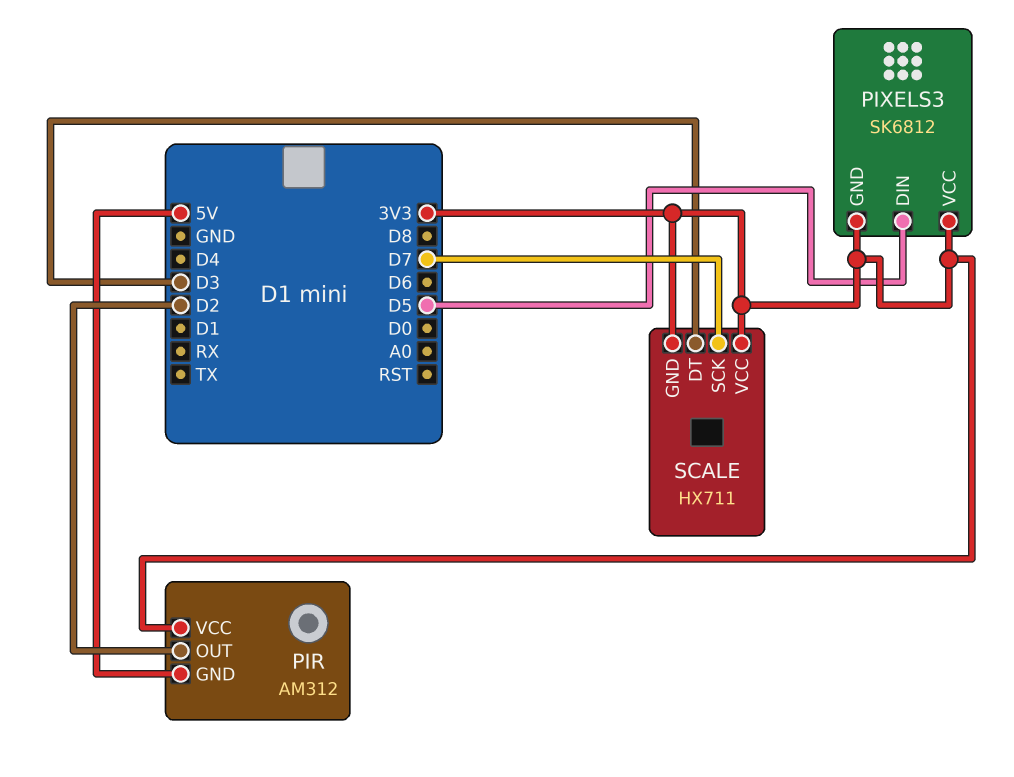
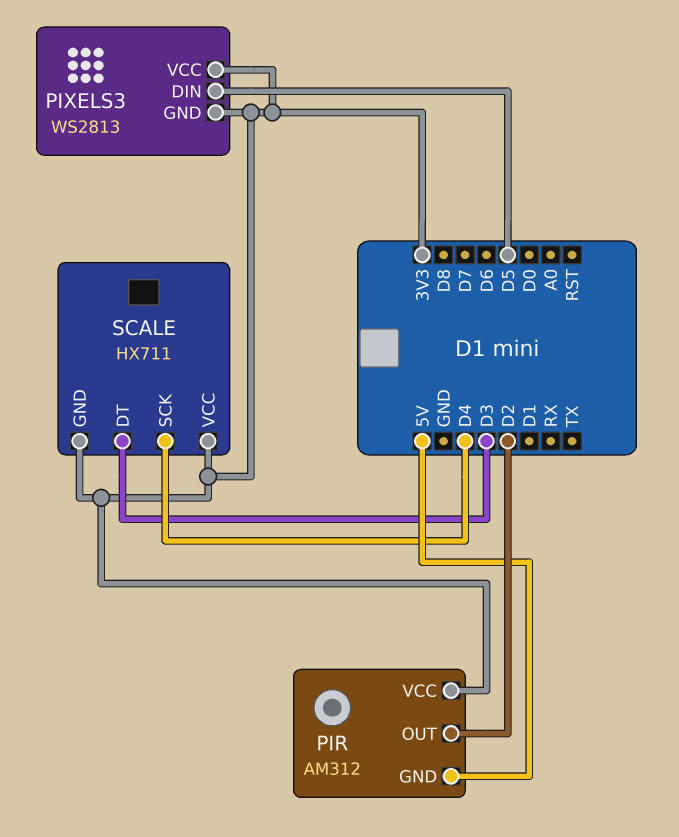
PIXELS3: SK6812 -> WS2813
SCALE pin SCK: D7 -> D4

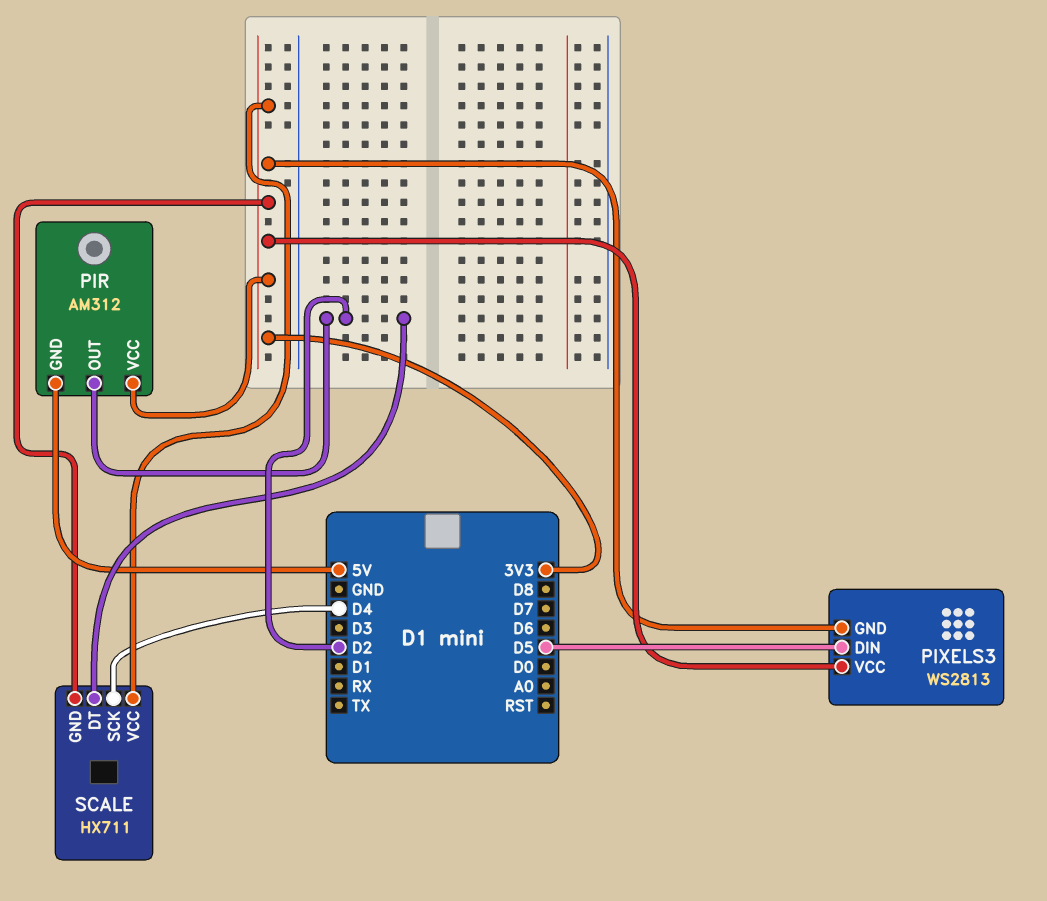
SCALE pin DT: D3 -> D2

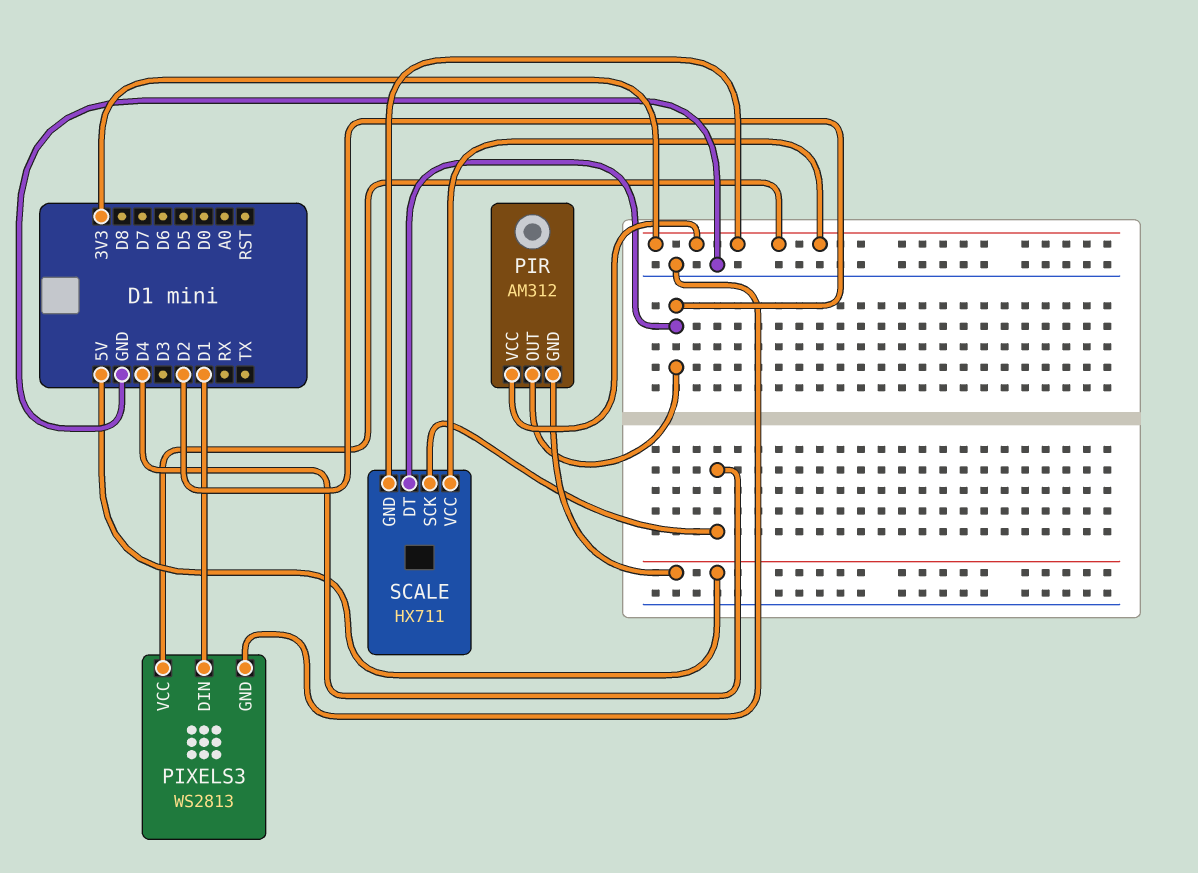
PIXELS3 pin DIN: D5 -> D1
PIXELS3 pin GND: 3V3 -> GND

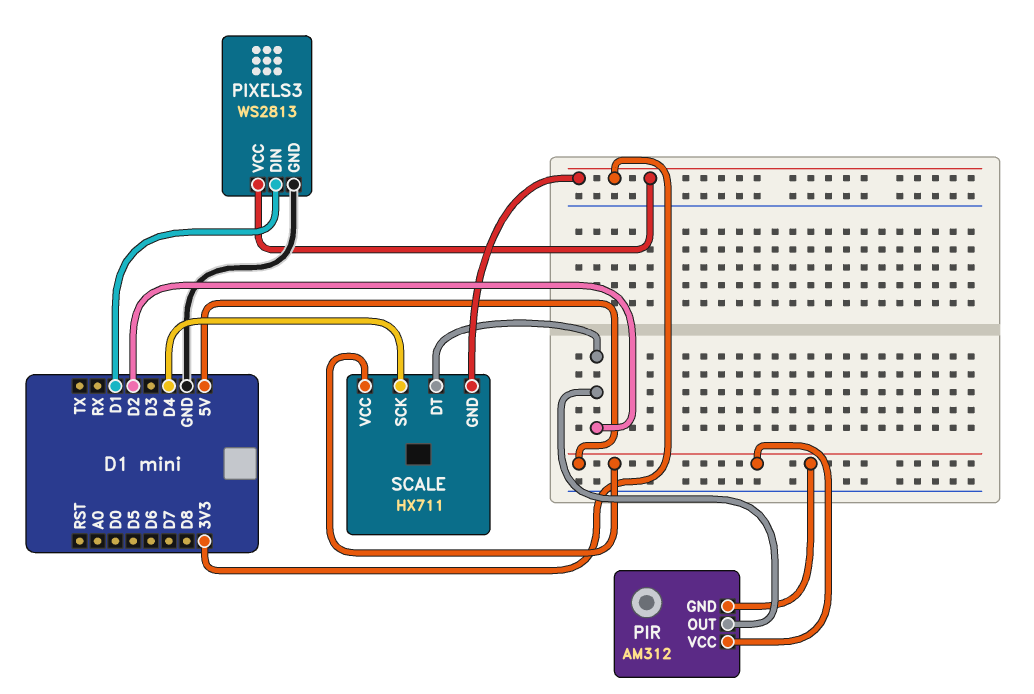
PIR pin VCC: 3V3 -> 5V
SCALE pin VCC: 3V3 -> 5V

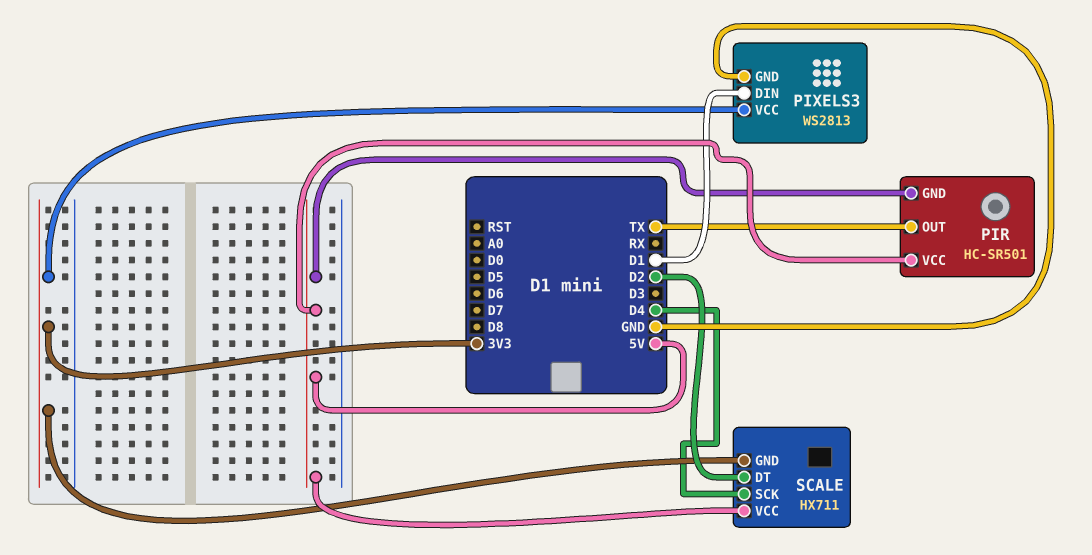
PIR: AM312 -> HC-SR501
PIR pin OUT: D2 -> TX

